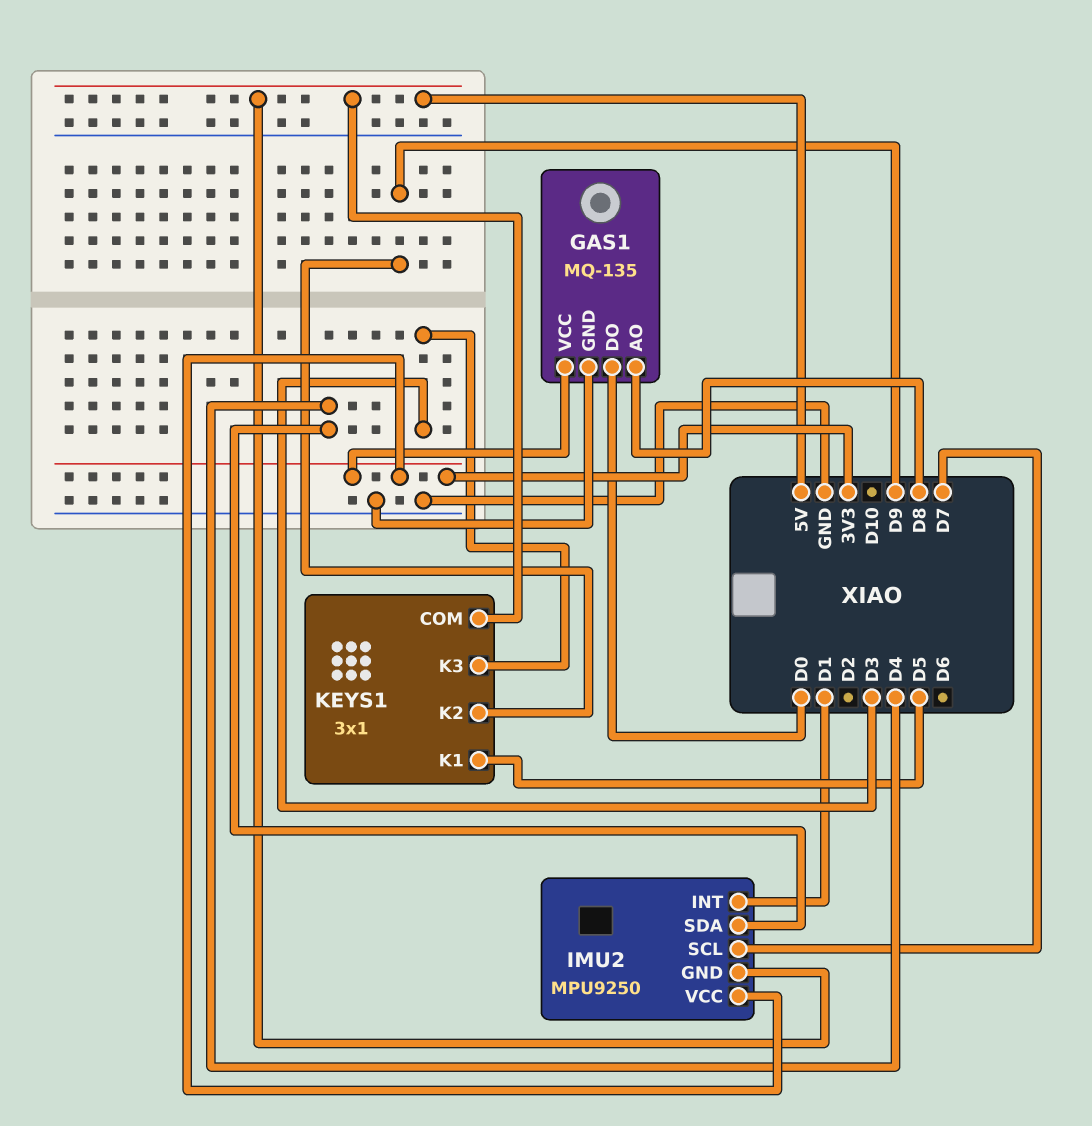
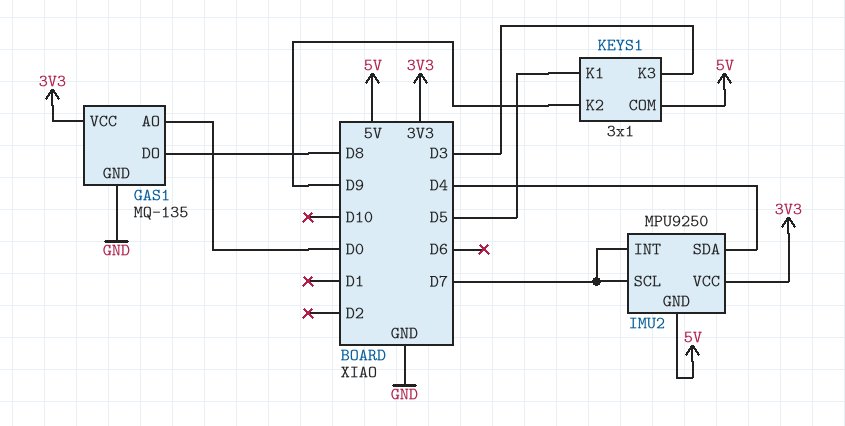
GAS1 pin AO: D8 -> D0
GAS1 pin DO: D0 -> D8
IMU2 pin INT: D1 -> D7

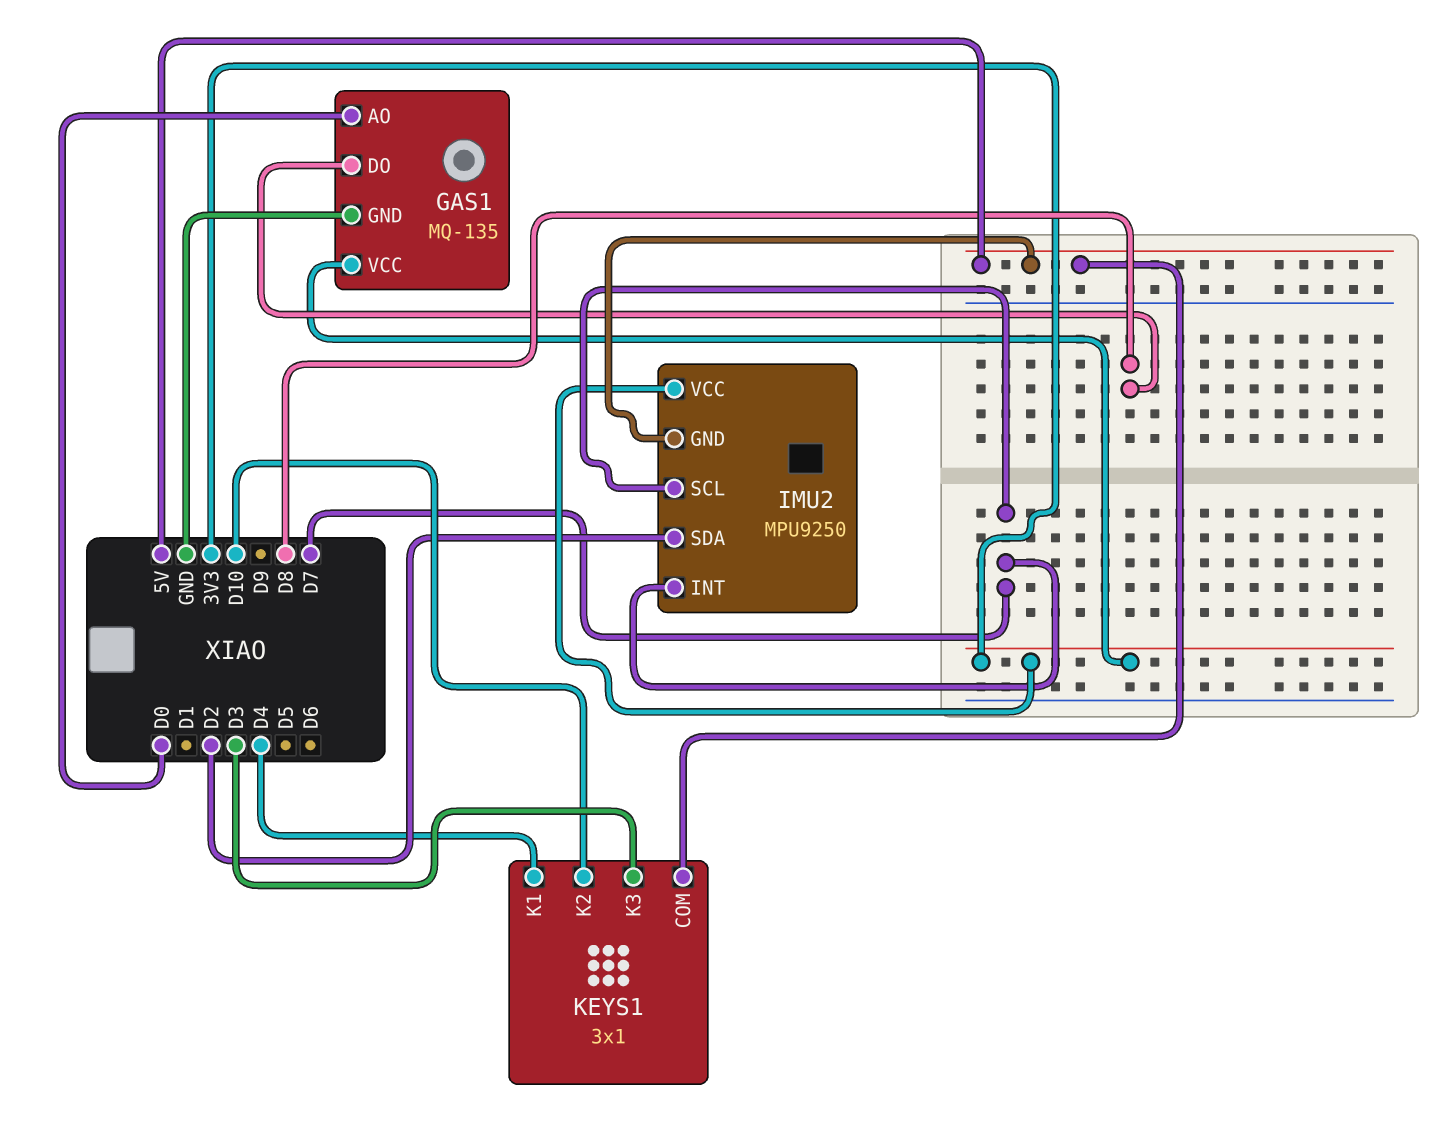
IMU2 pin SDA: D4 -> D2
KEYS1 pin K1: D5 -> D4
KEYS1 pin K2: D9 -> D10

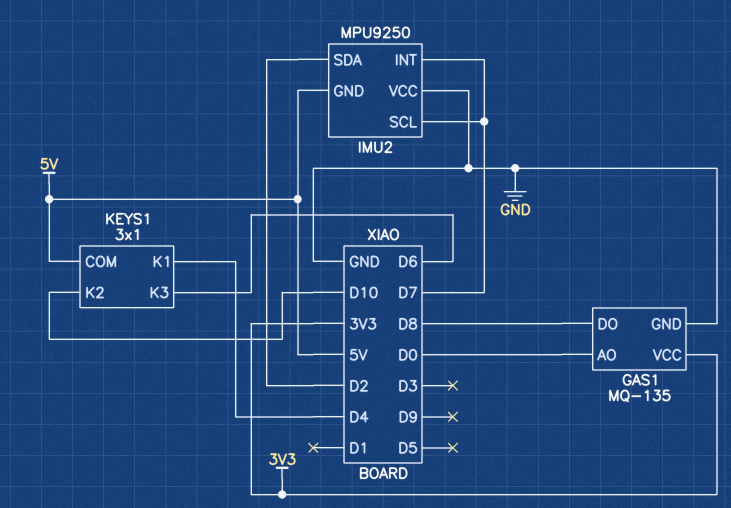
IMU2 pin VCC: 3V3 -> GND
KEYS1 pin K3: D3 -> D6

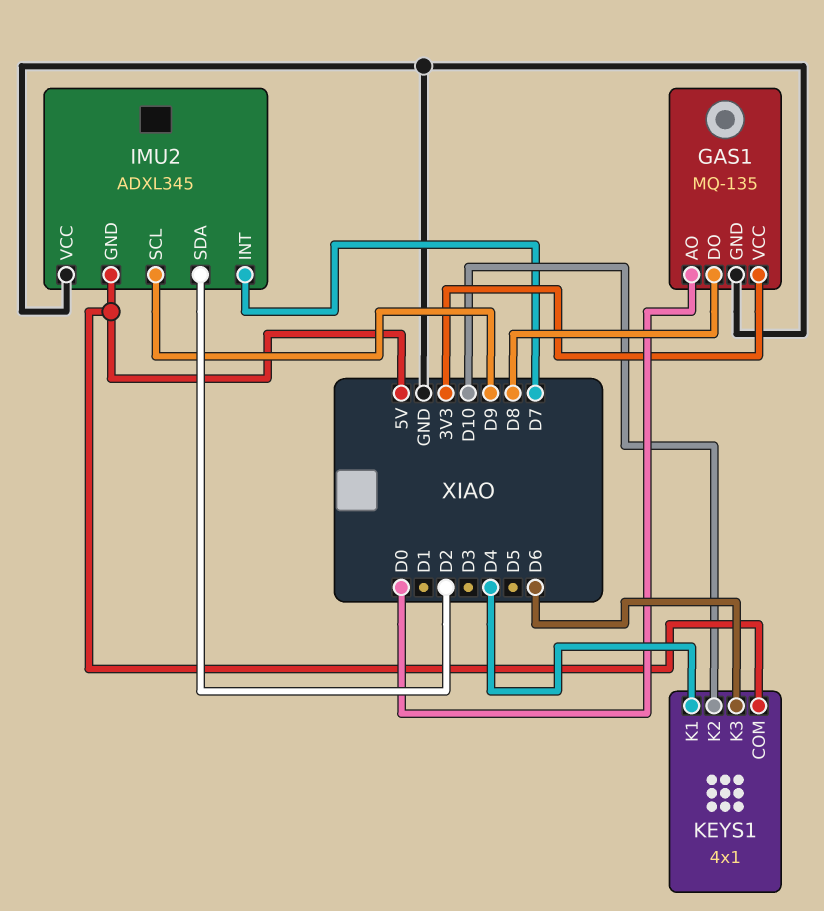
IMU2: MPU9250 -> ADXL345
IMU2 pin SCL: D7 -> D9
KEYS1: 3x1 -> 4x1

